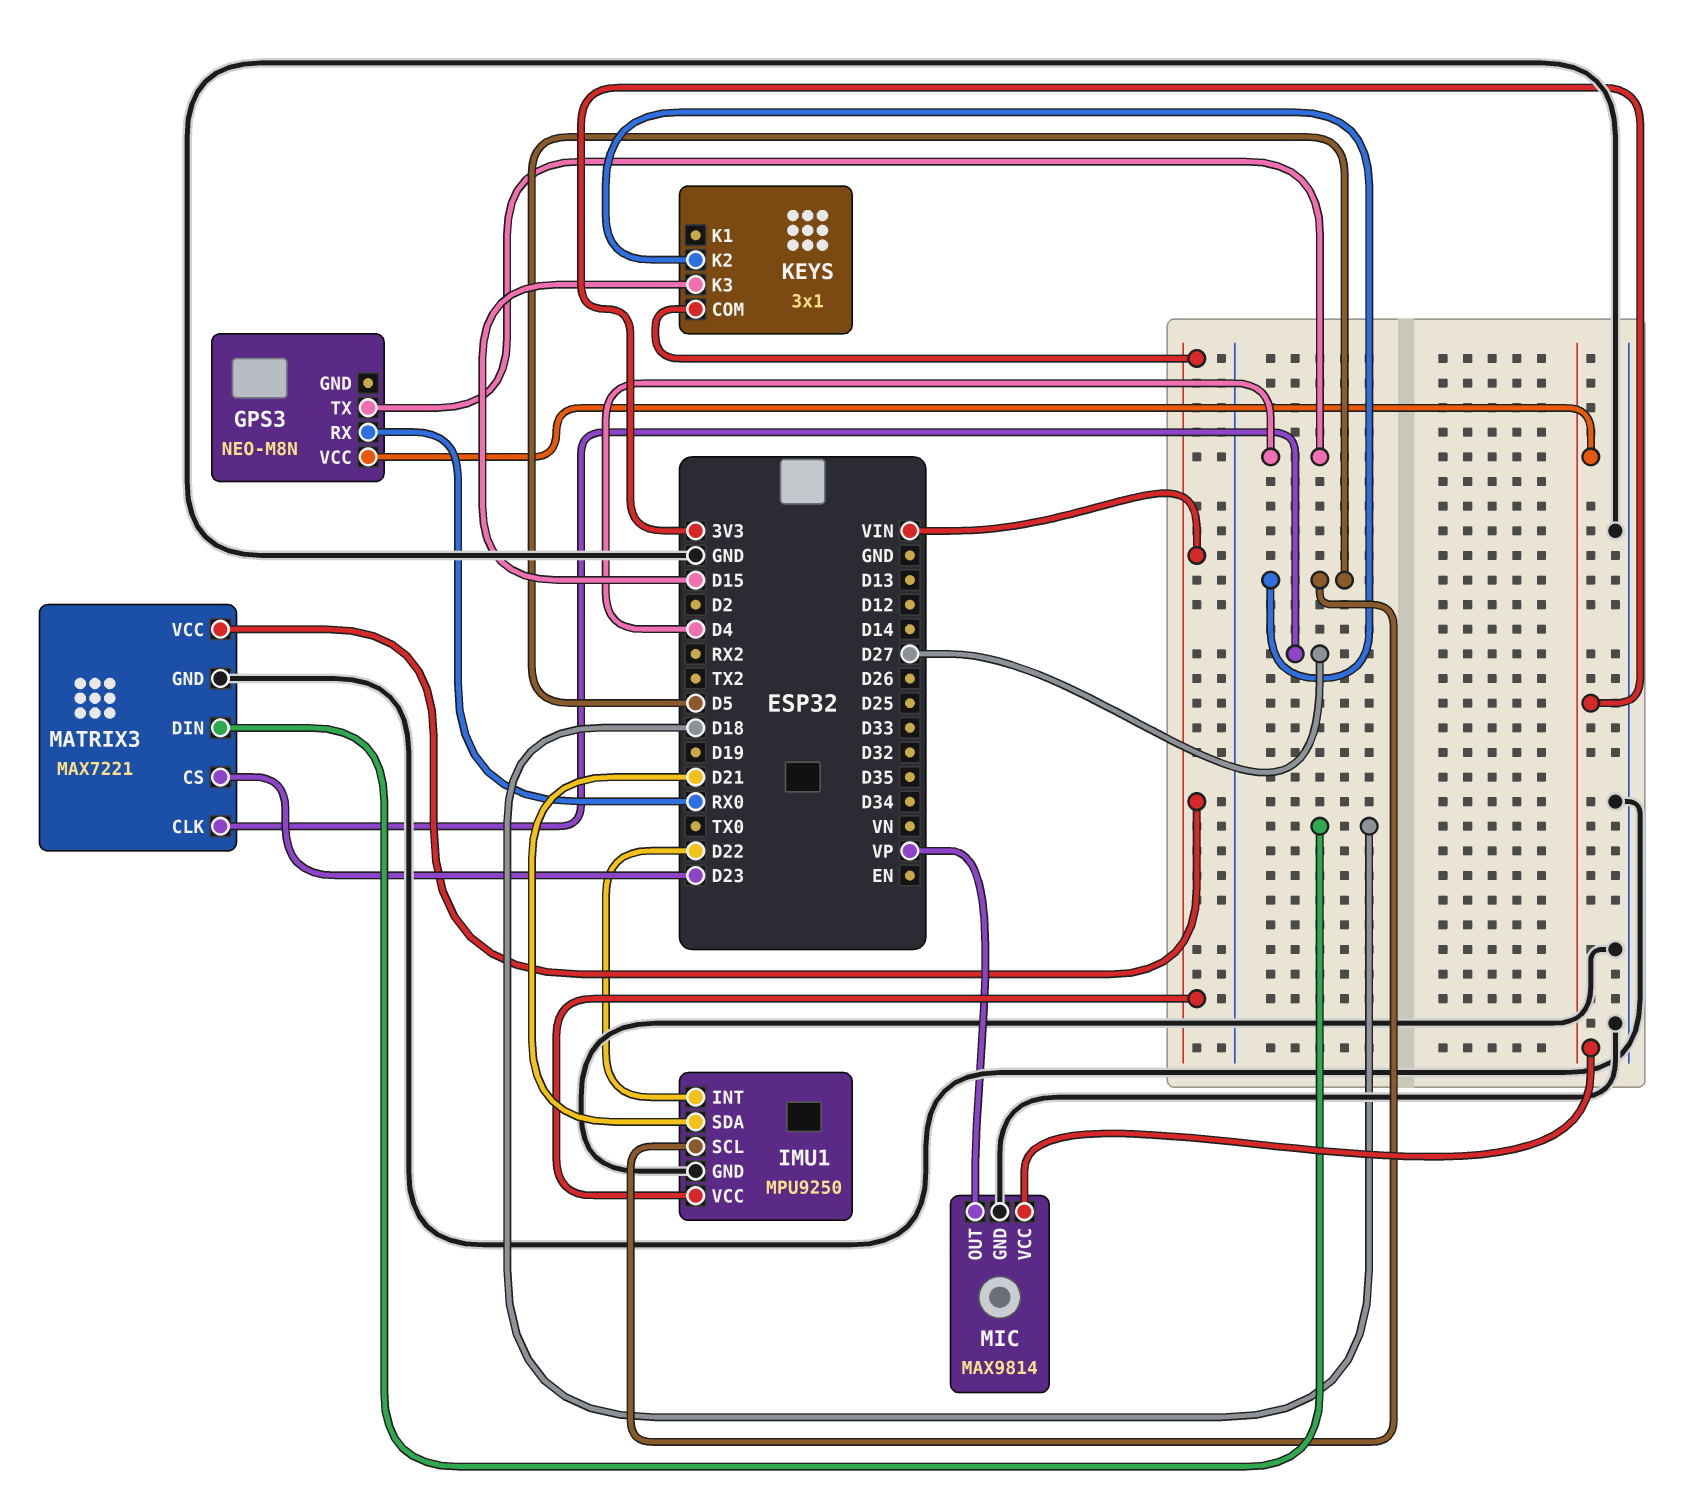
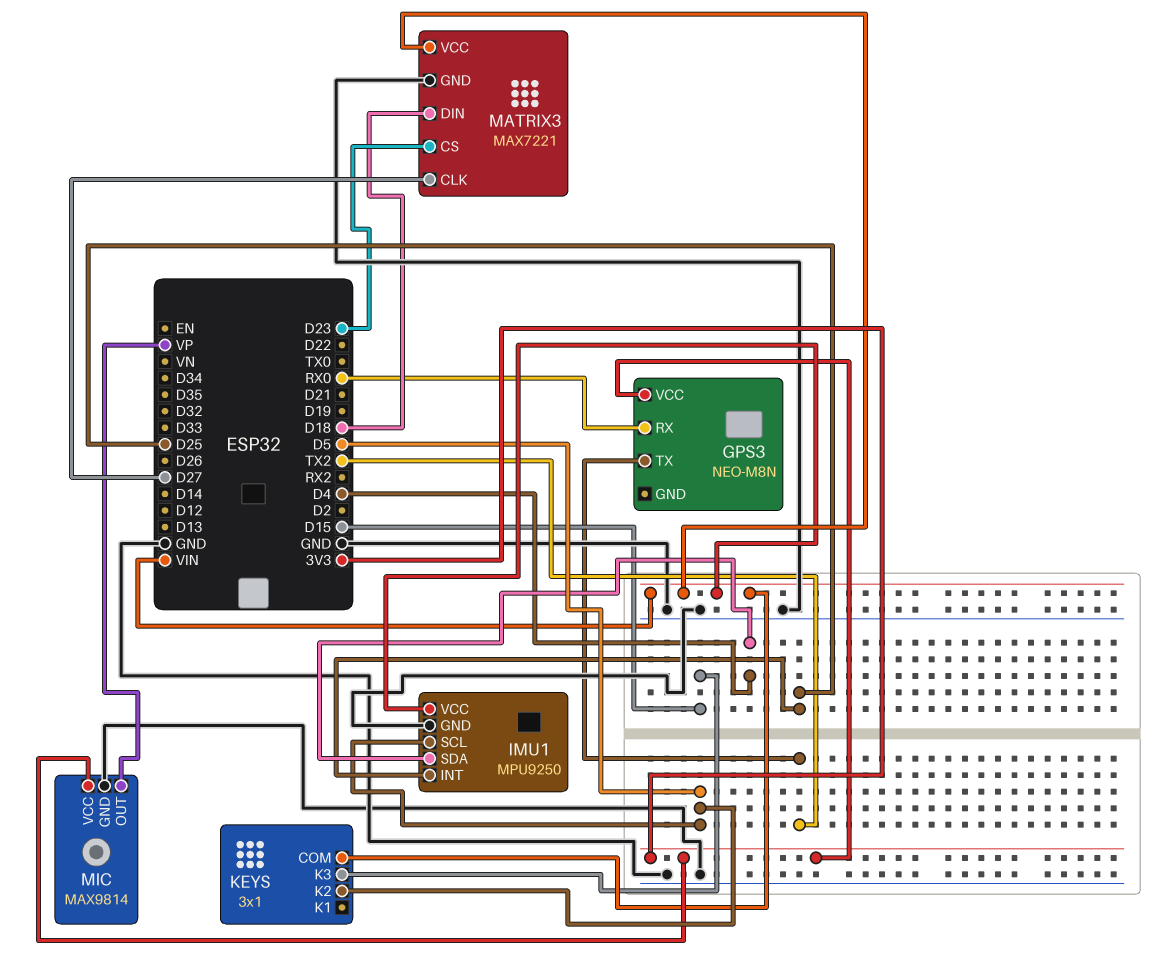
GPS3 pin TX: D4 -> TX2
IMU1 pin INT: D22 -> D25
IMU1 pin SDA: D21 -> D4

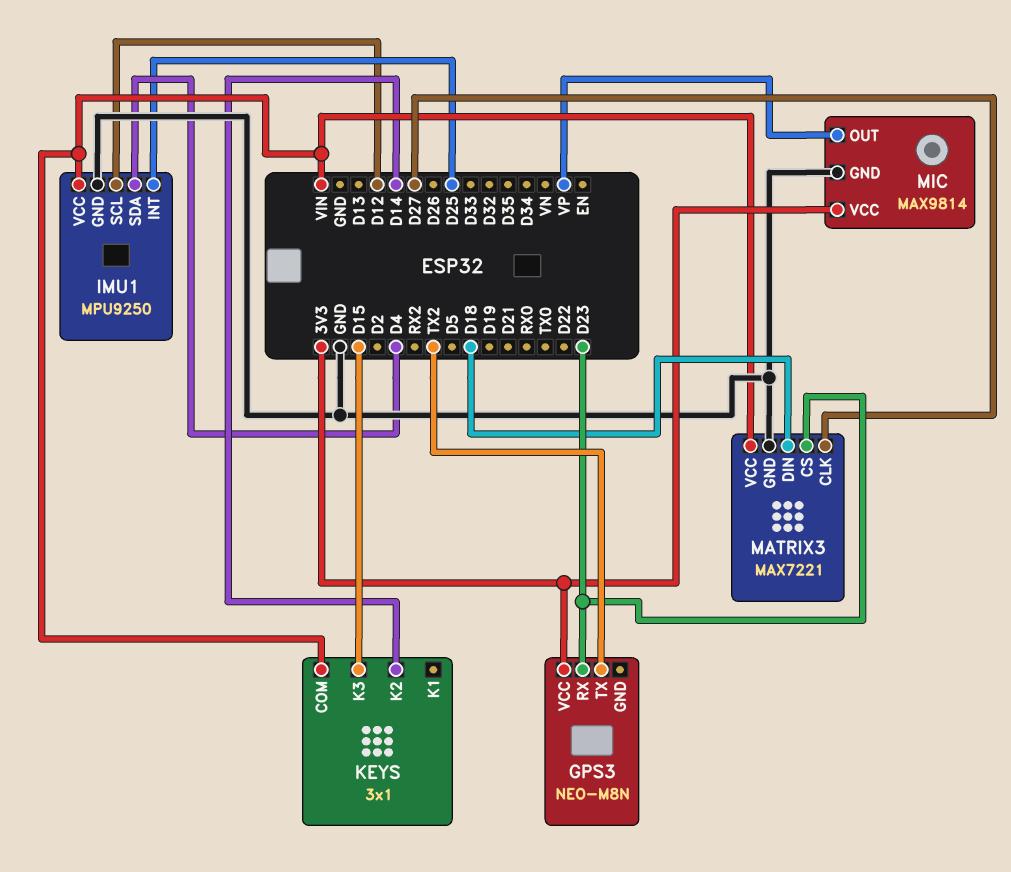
GPS3 pin RX: RX0 -> D23
IMU1 pin SCL: D5 -> D12
KEYS pin K2: D5 -> D14

